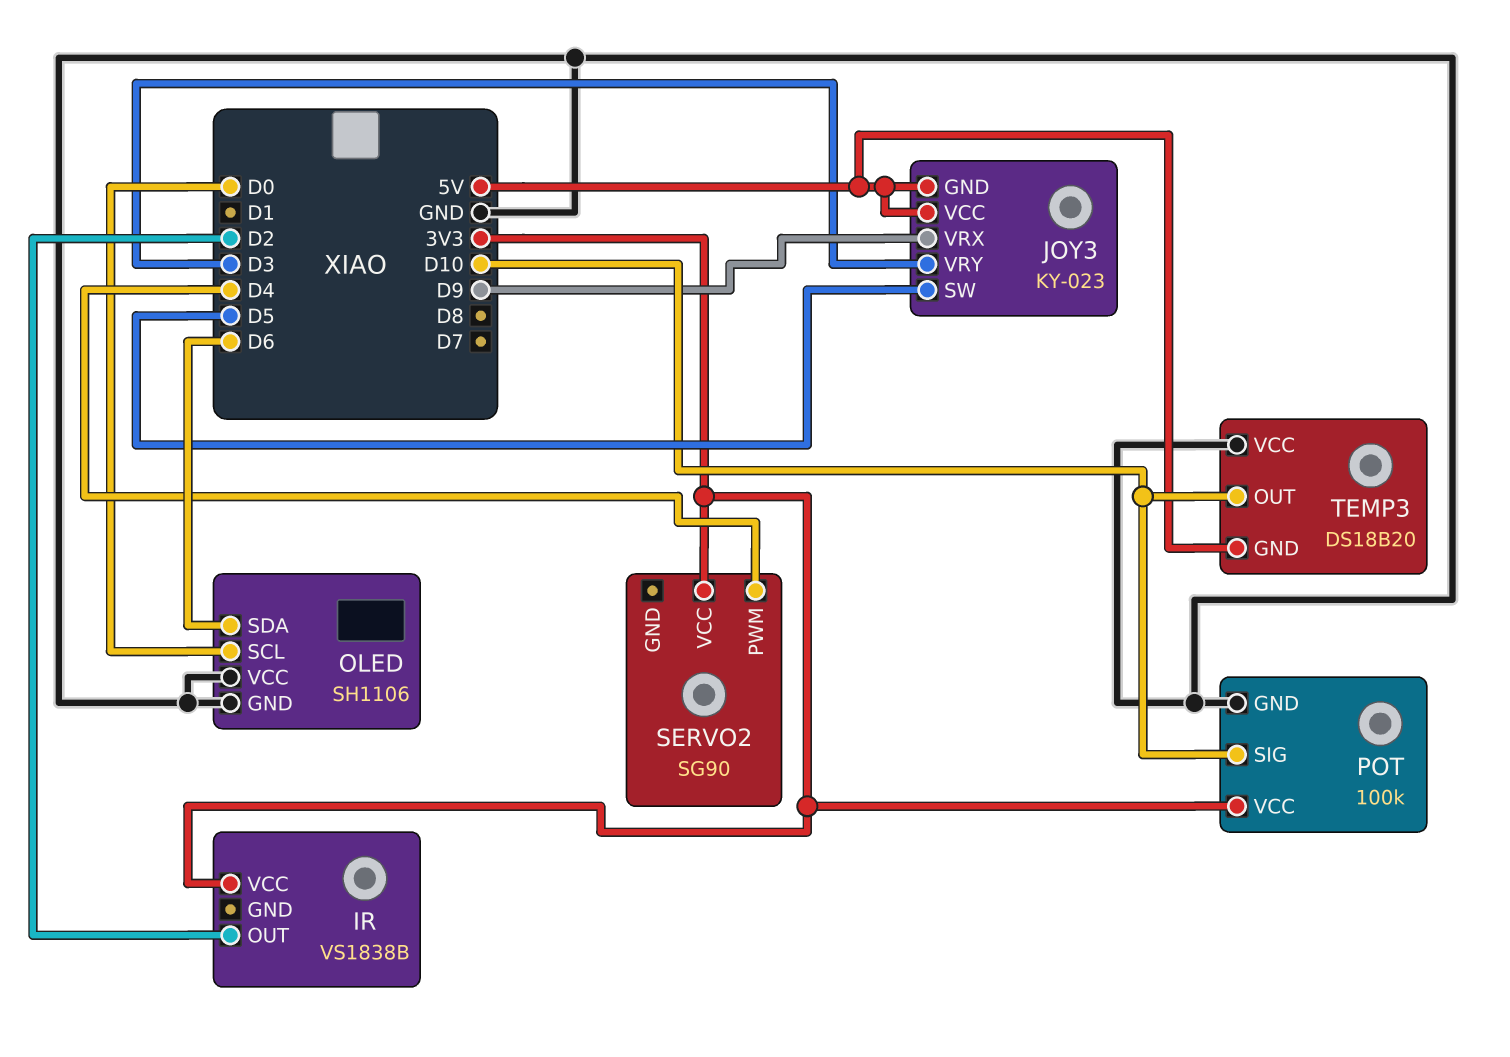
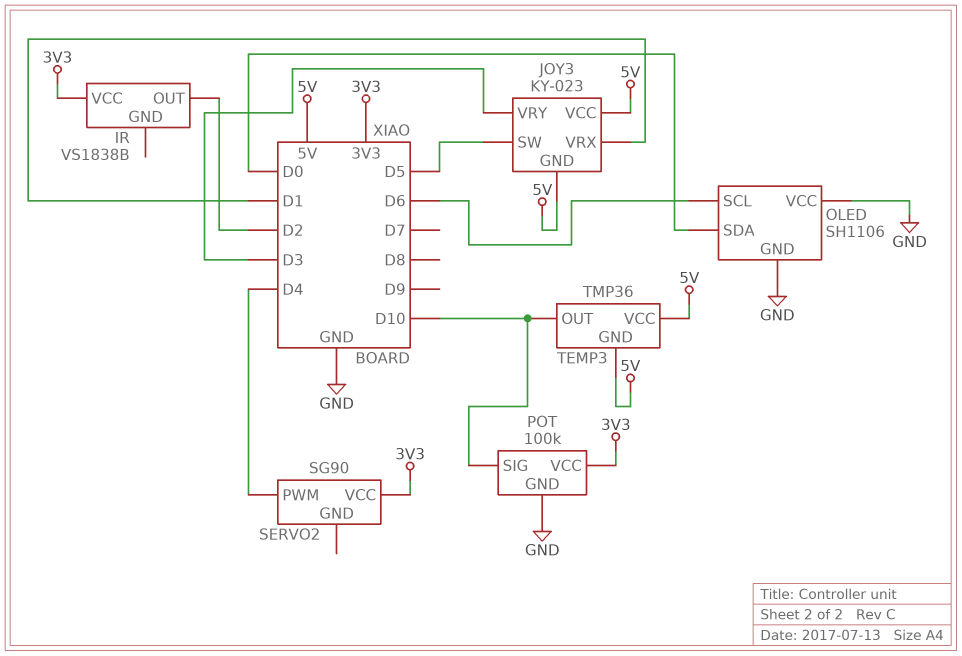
JOY3 pin VRX: D9 -> D1
OLED pin SCL: D0 -> D6
OLED pin SDA: D6 -> D0
TEMP3: DS18B20 -> TMP36
TEMP3 pin VCC: GND -> 5V

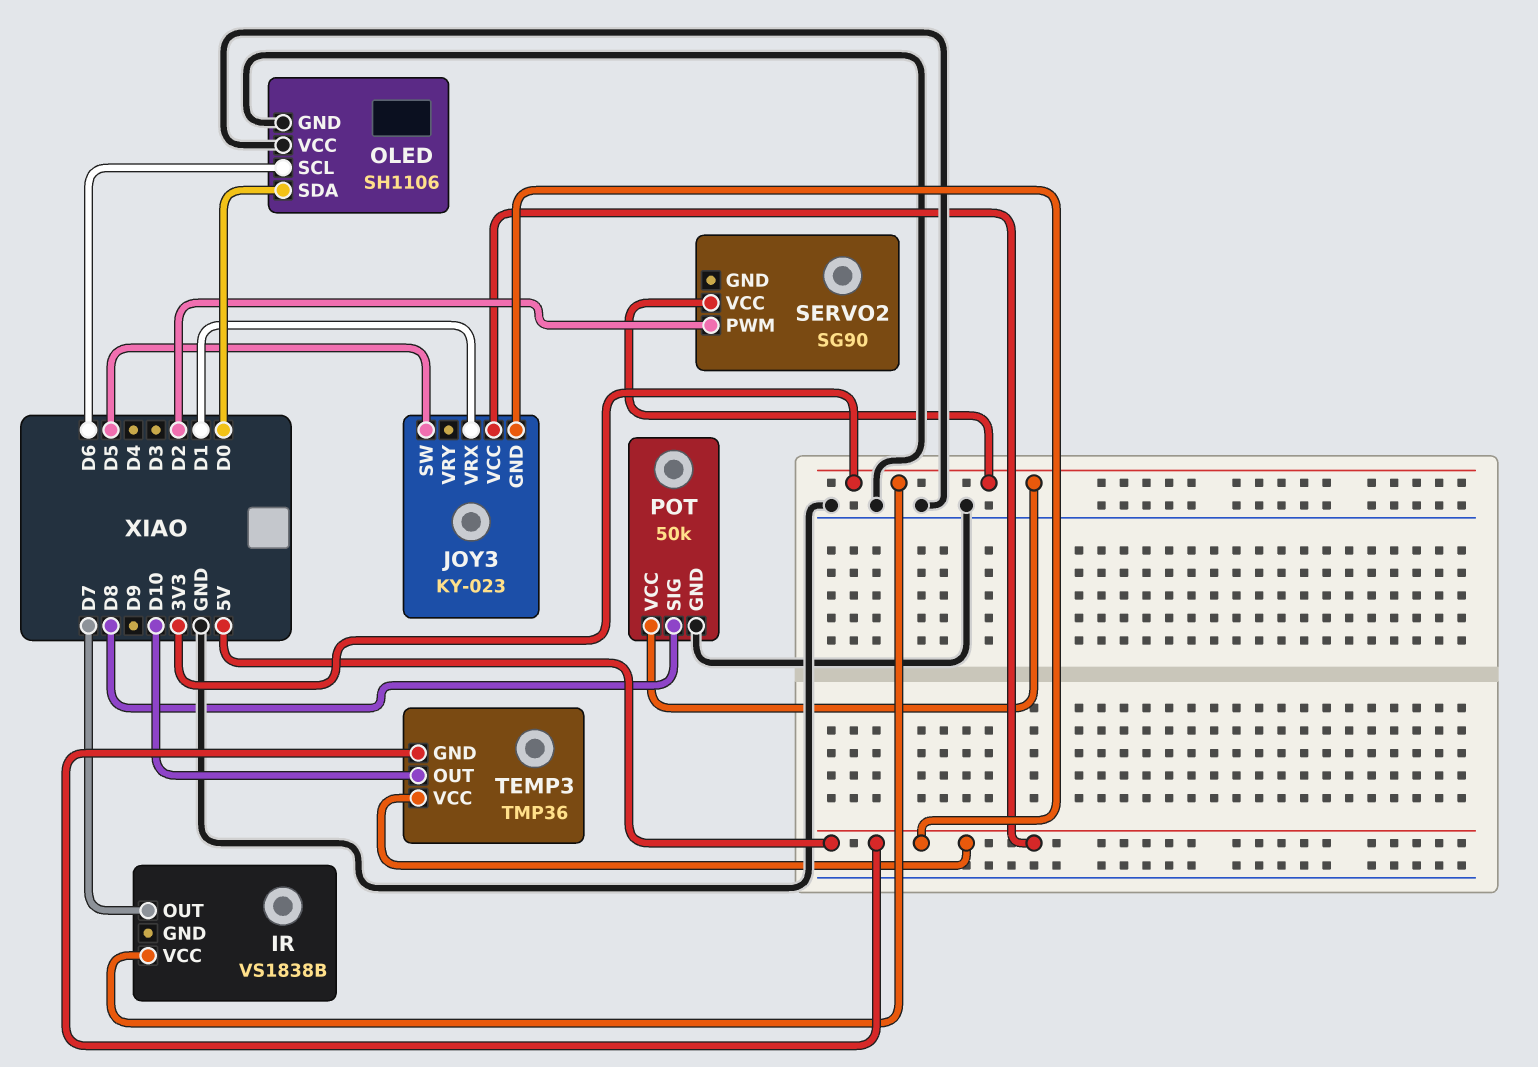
IR pin OUT: D2 -> D7
JOY3 pin VRY: D3 -> none
POT: 100k -> 50k
POT pin SIG: D10 -> D8
SERVO2 pin PWM: D4 -> D2

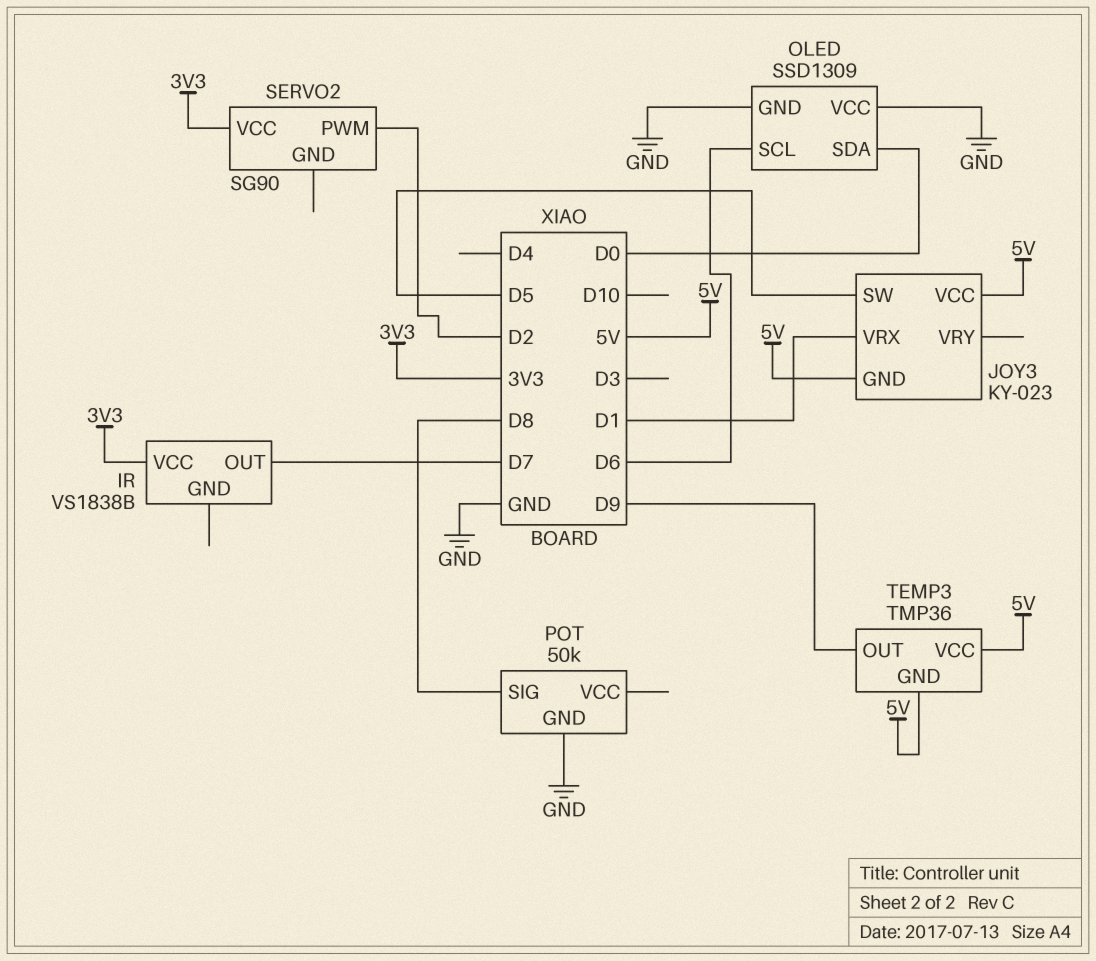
OLED: SH1106 -> SSD1309
POT pin VCC: 3V3 -> none
TEMP3 pin OUT: D10 -> D9

